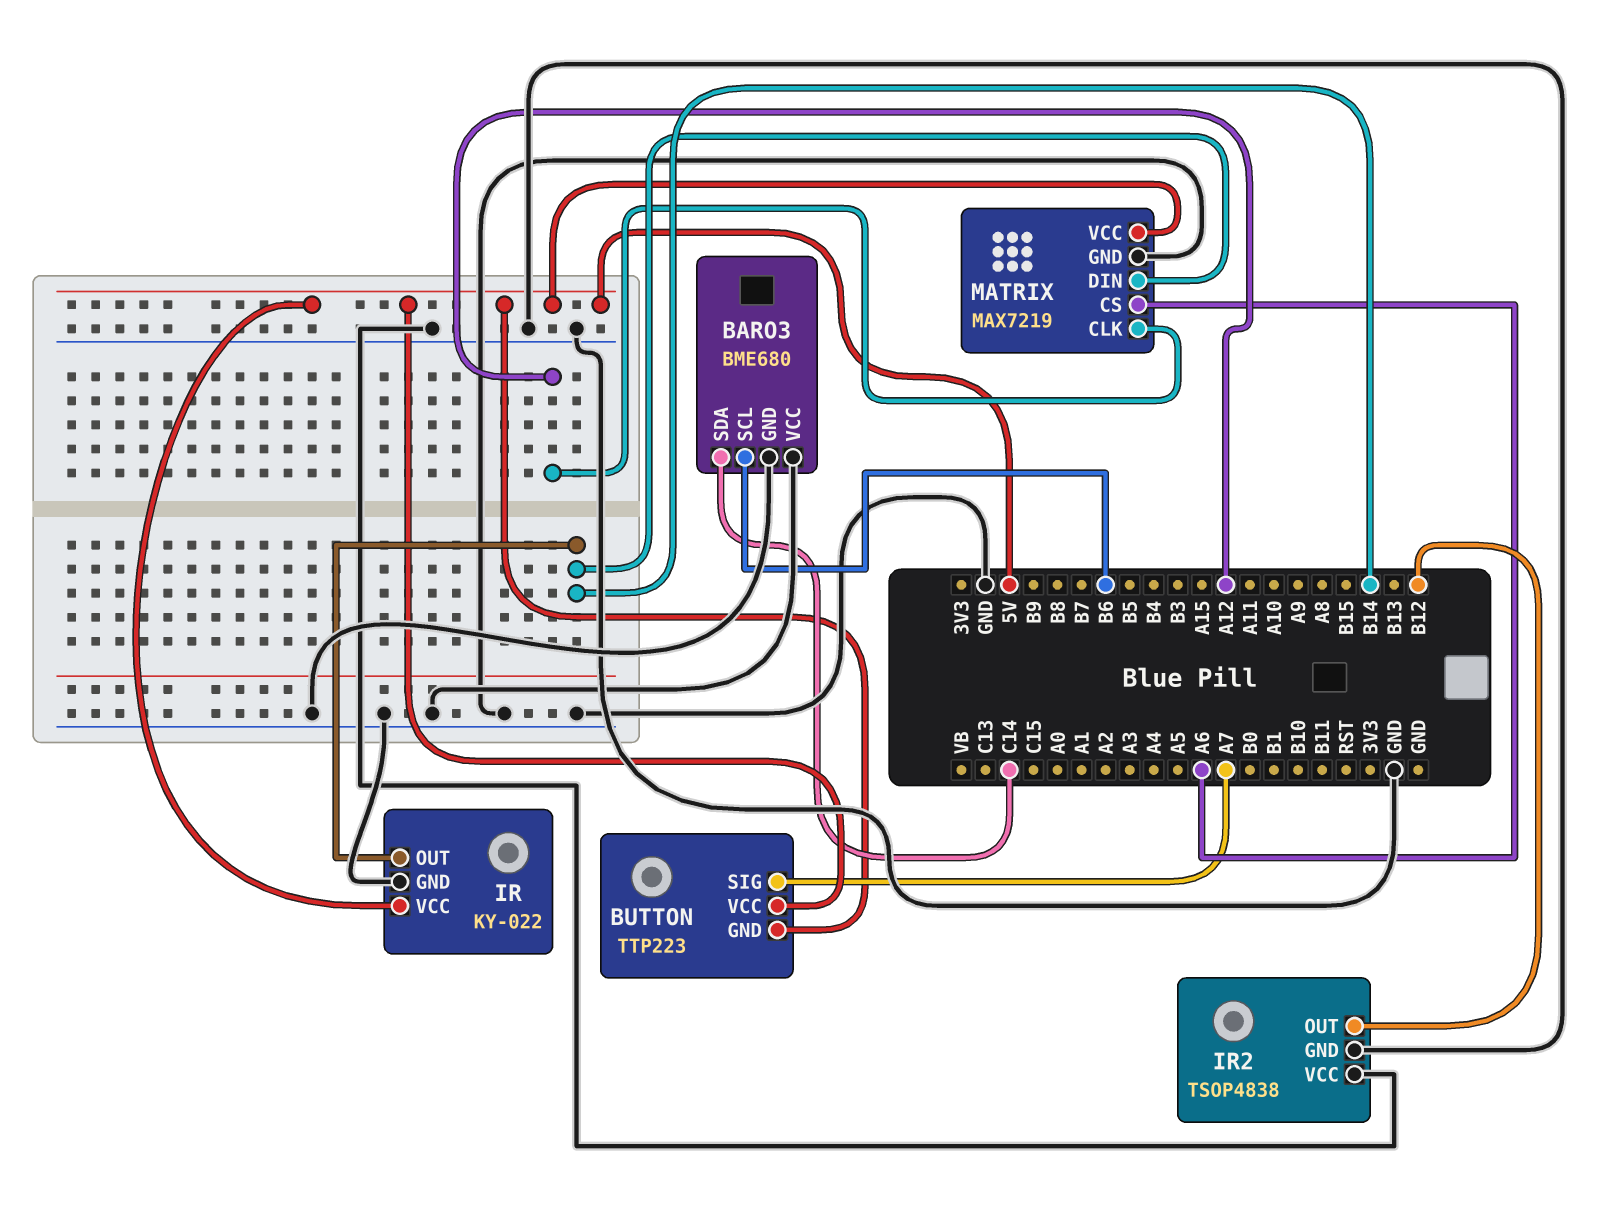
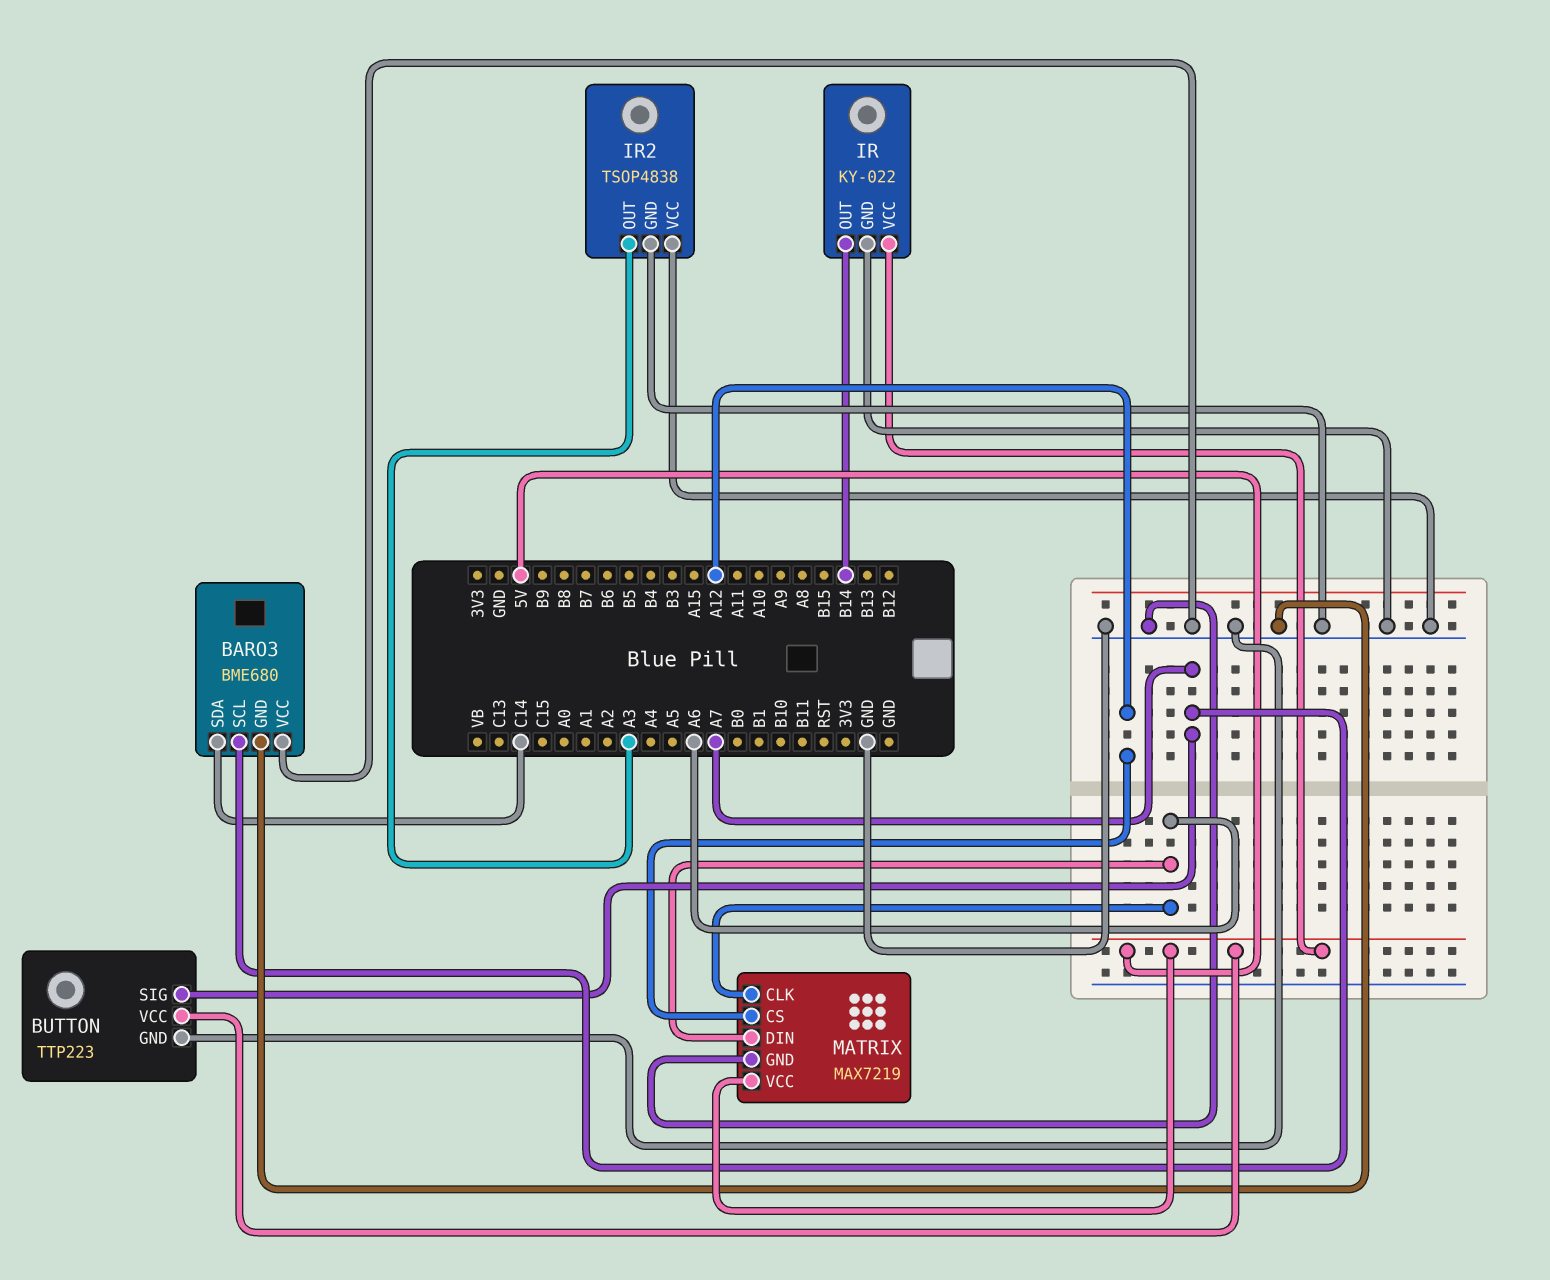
BARO3 pin SCL: B6 -> A7
BUTTON pin GND: 5V -> GND
IR2 pin OUT: B12 -> A3
MATRIX pin CLK: A12 -> A6
MATRIX pin CS: A6 -> A12
MATRIX pin DIN: B14 -> A6

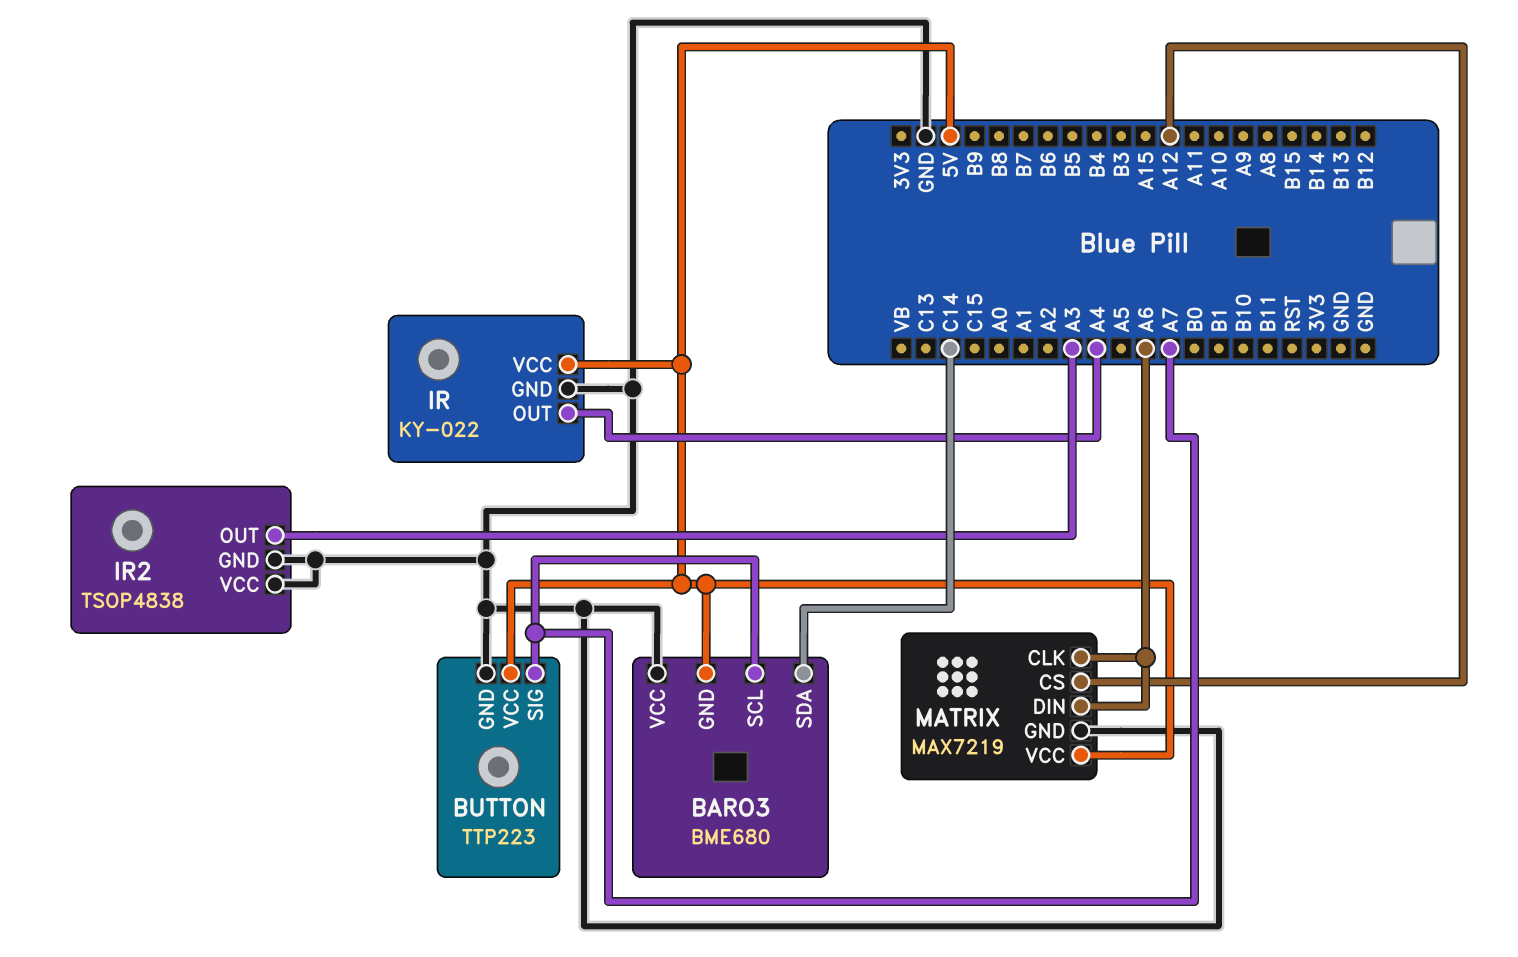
BARO3 pin GND: GND -> 5V
IR pin OUT: B14 -> A4

